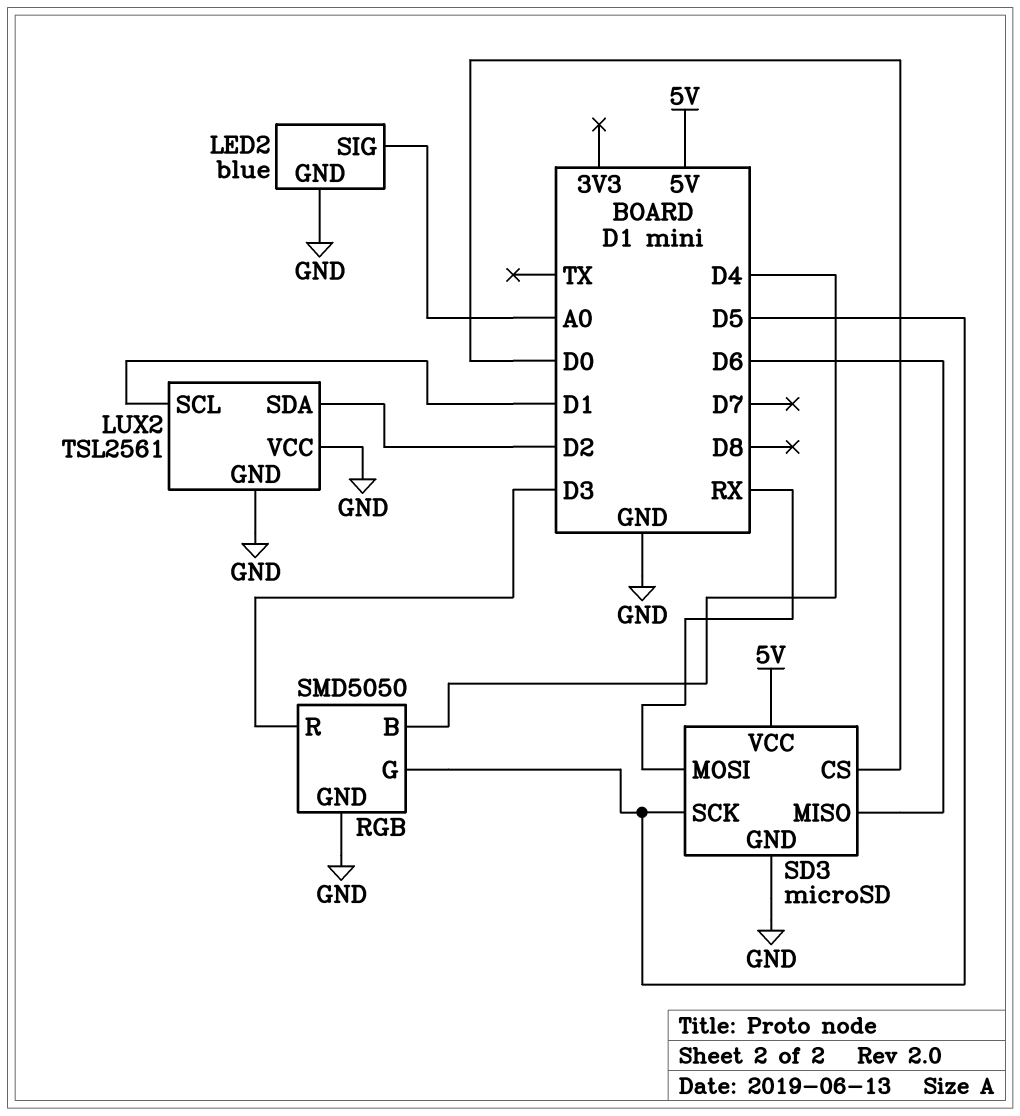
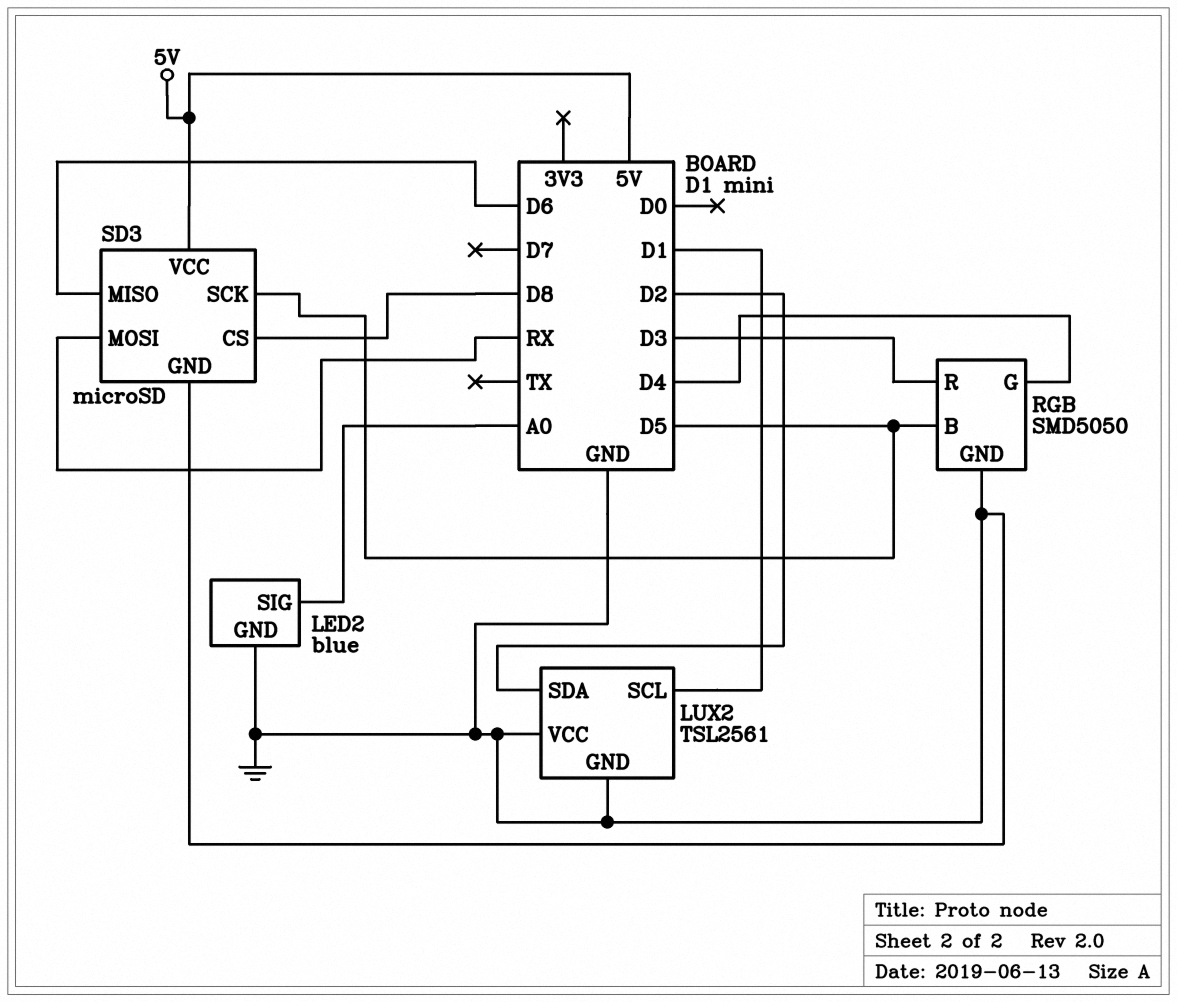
RGB pin B: D4 -> D5
RGB pin G: D5 -> D4
SD3 pin CS: D0 -> D8

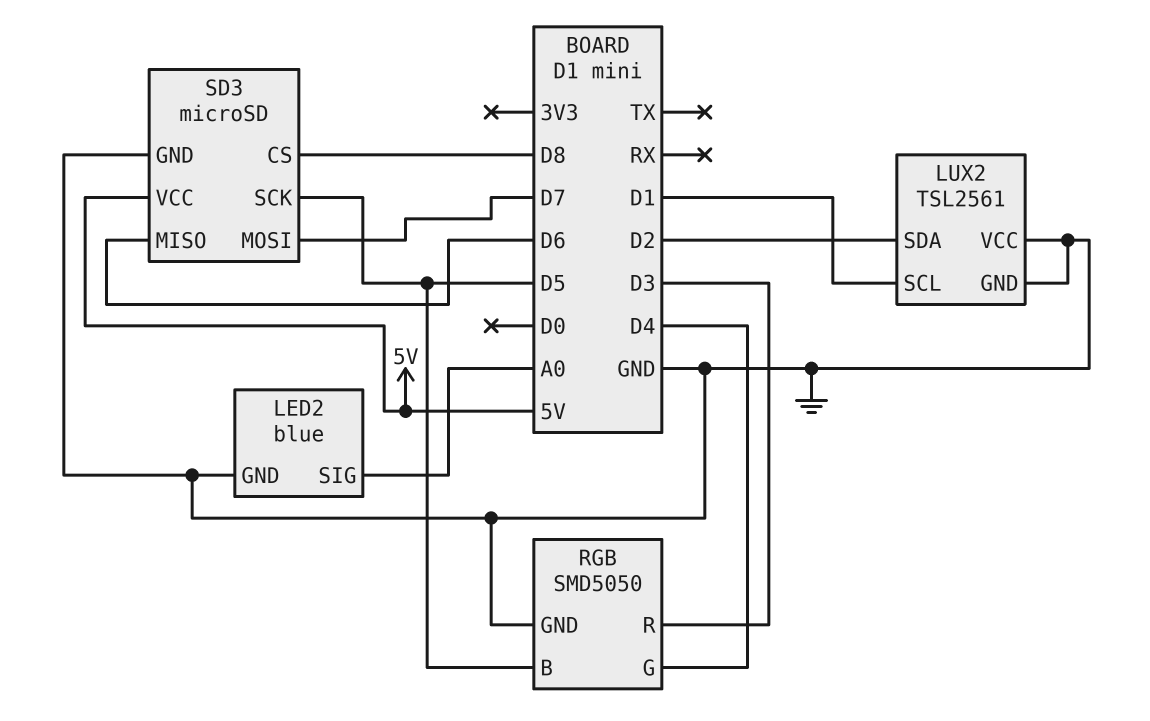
SD3 pin MOSI: RX -> D7

